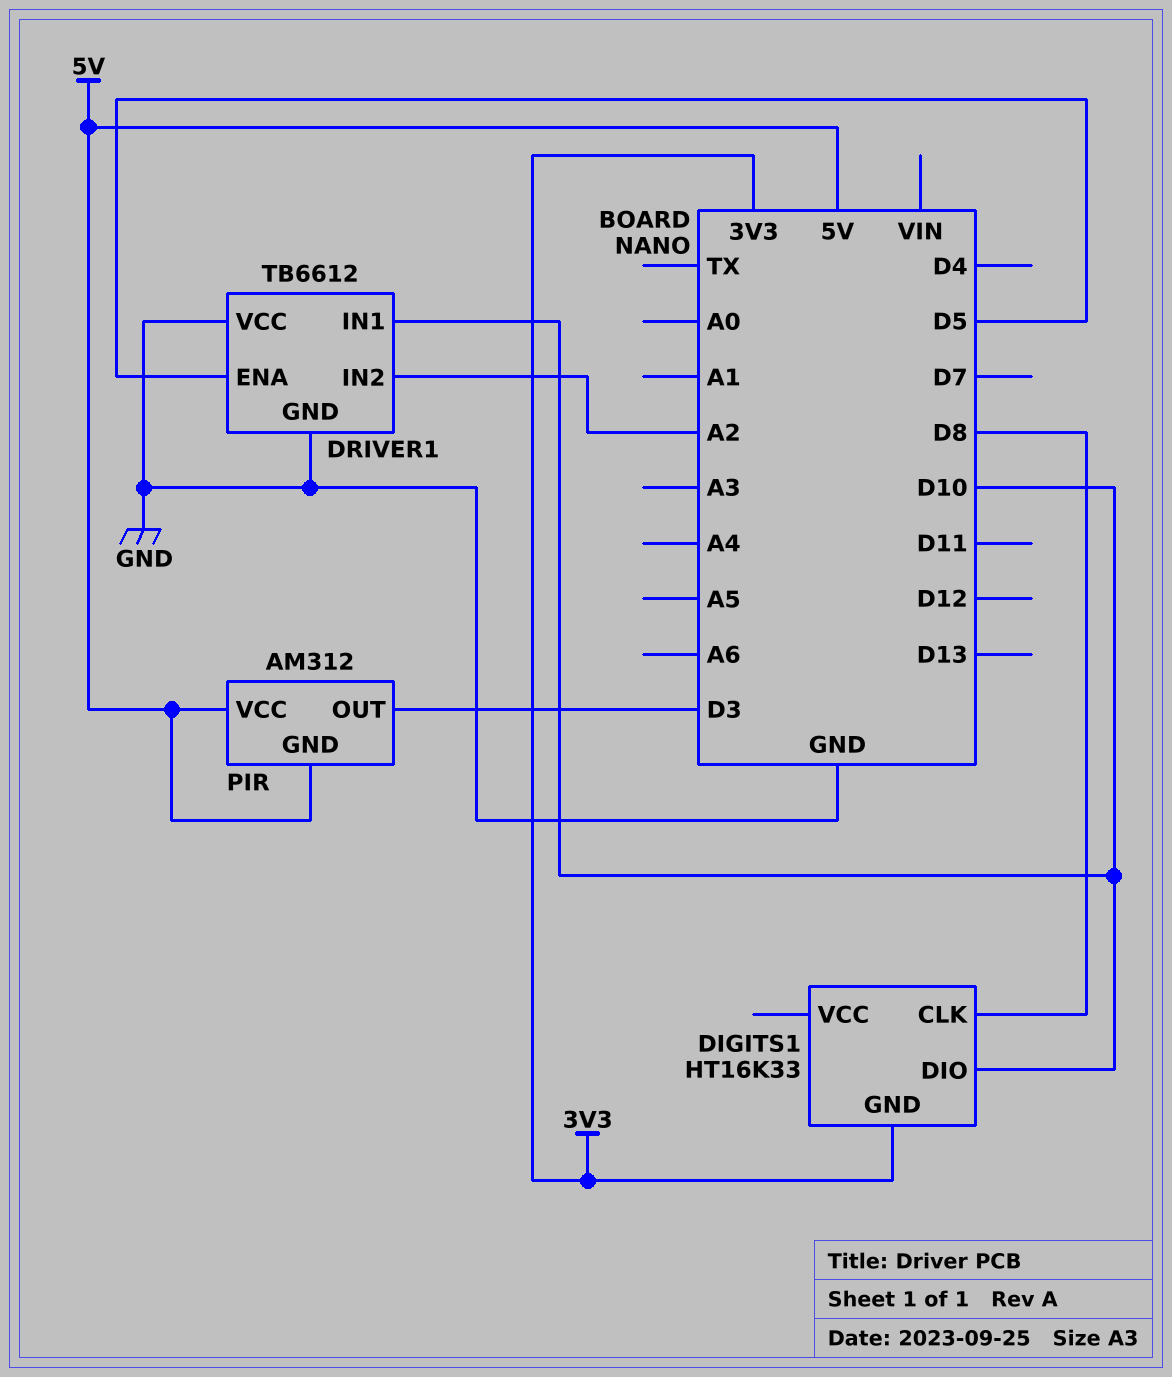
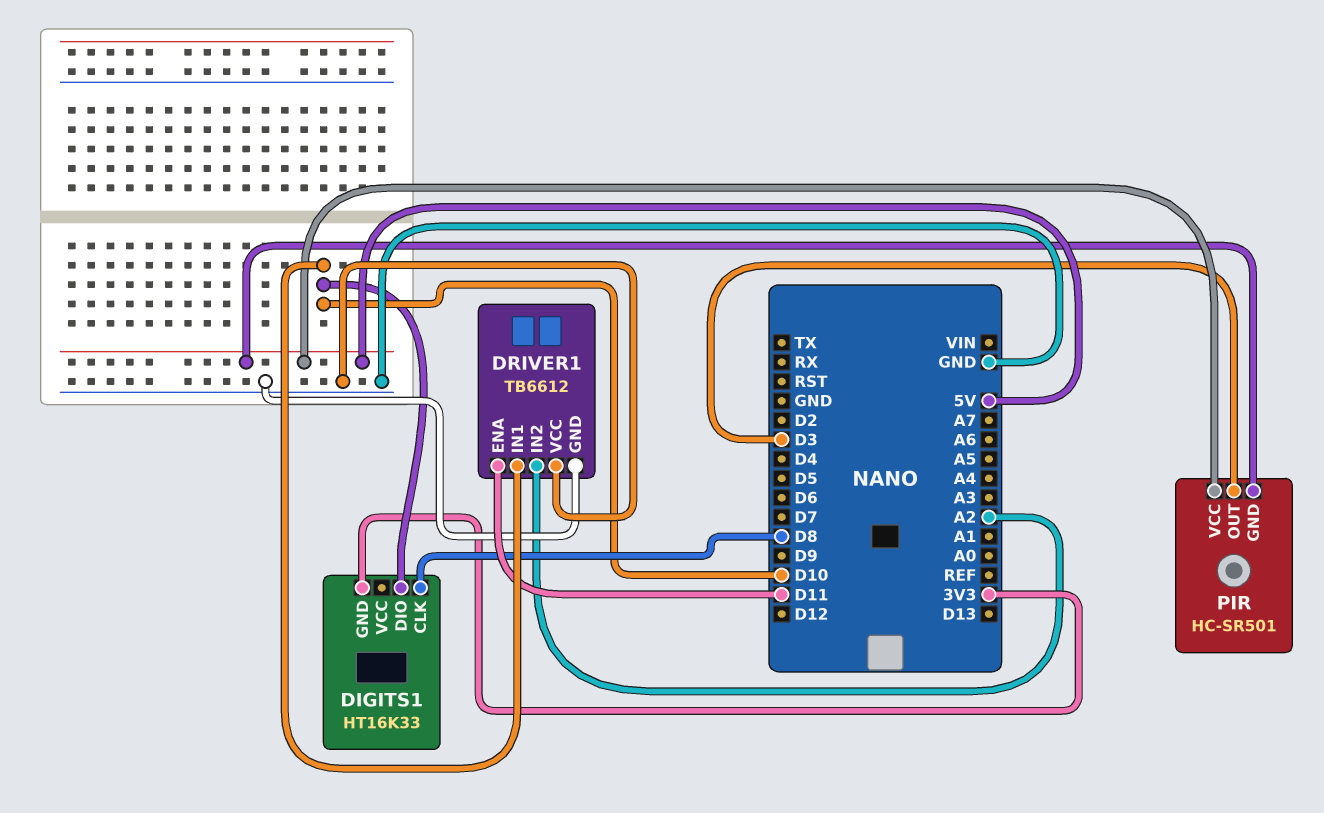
DRIVER1 pin ENA: D5 -> D11
PIR: AM312 -> HC-SR501

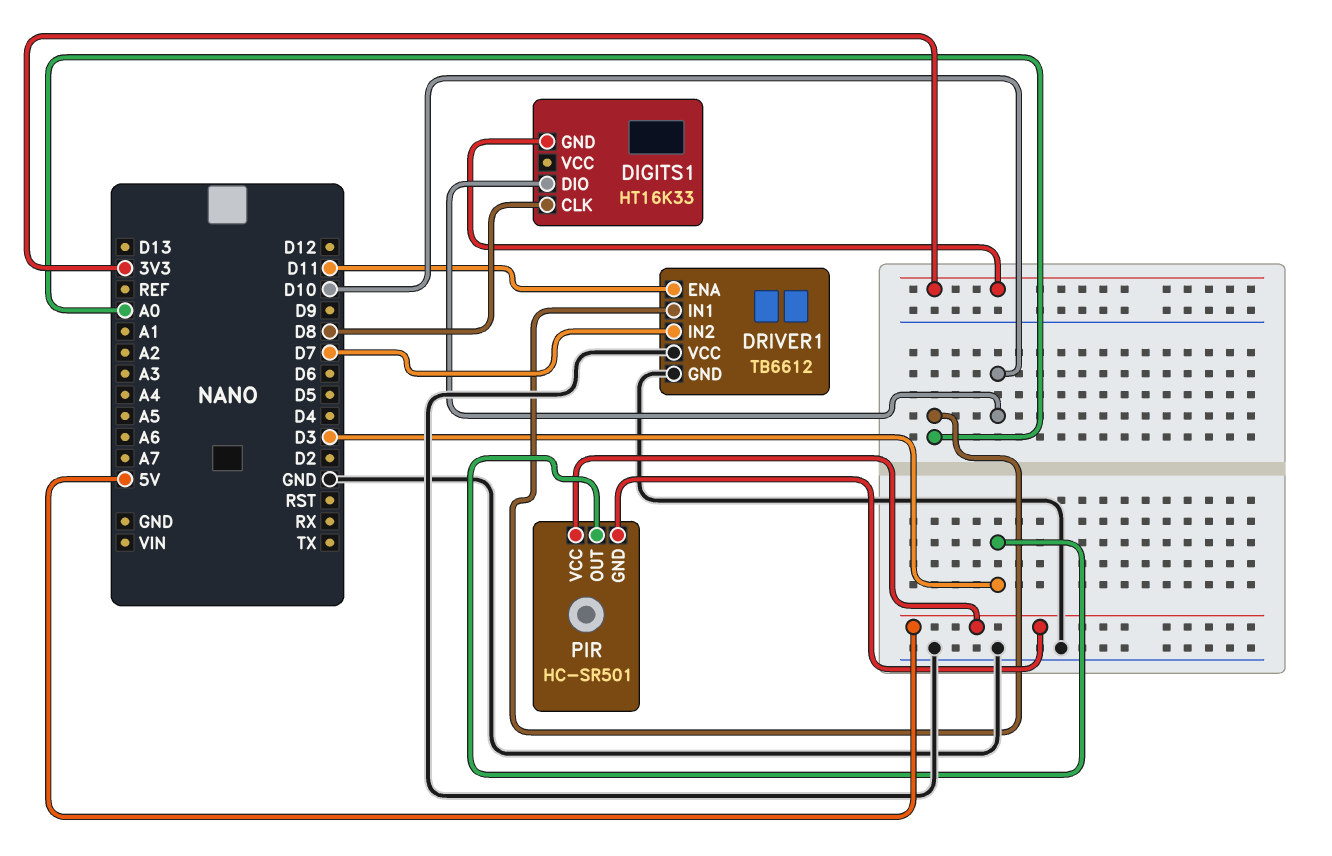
DRIVER1 pin IN1: D10 -> A0
DRIVER1 pin IN2: A2 -> D7

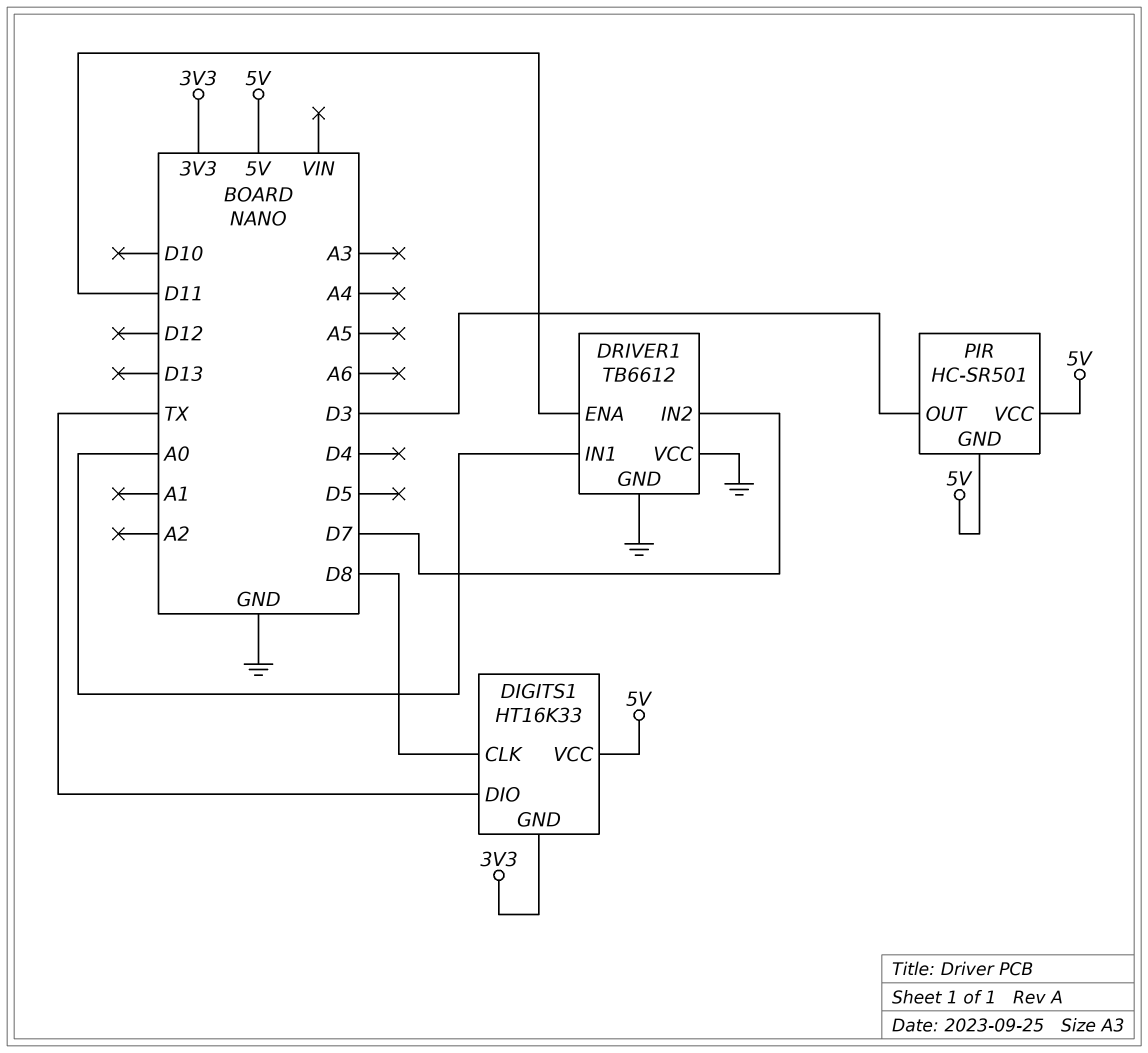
DIGITS1 pin DIO: D10 -> TX
DIGITS1 pin VCC: none -> 5V

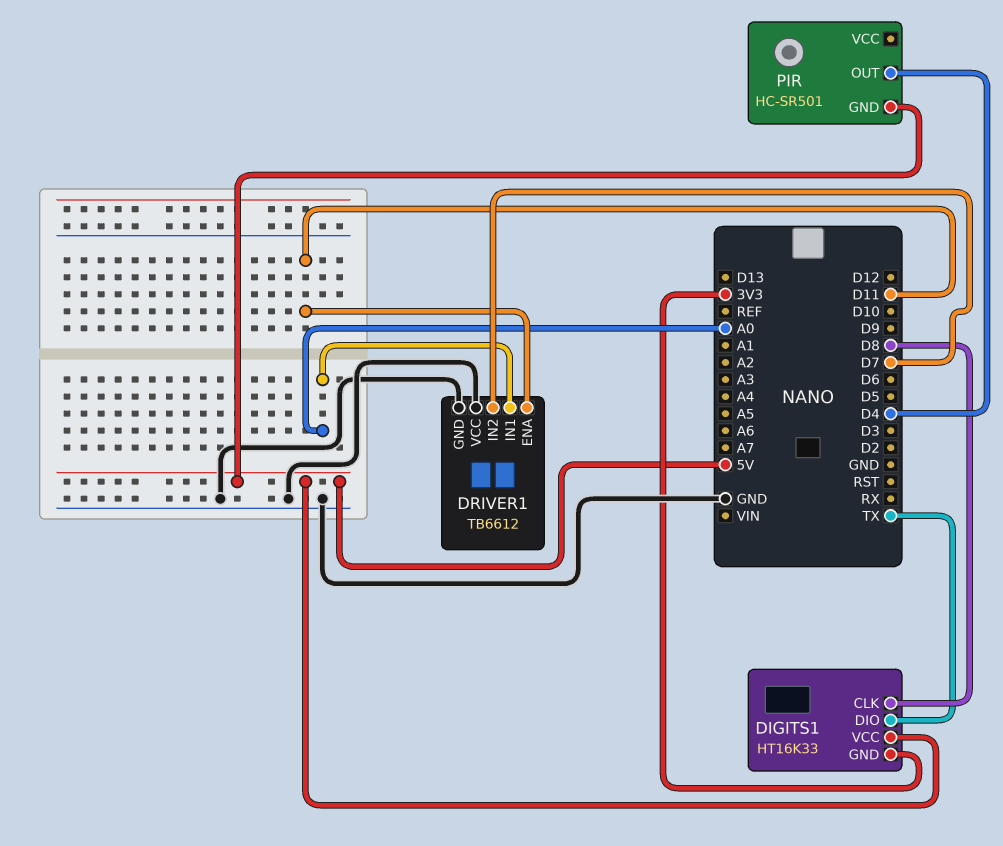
PIR pin OUT: D3 -> D4
PIR pin VCC: 5V -> none

